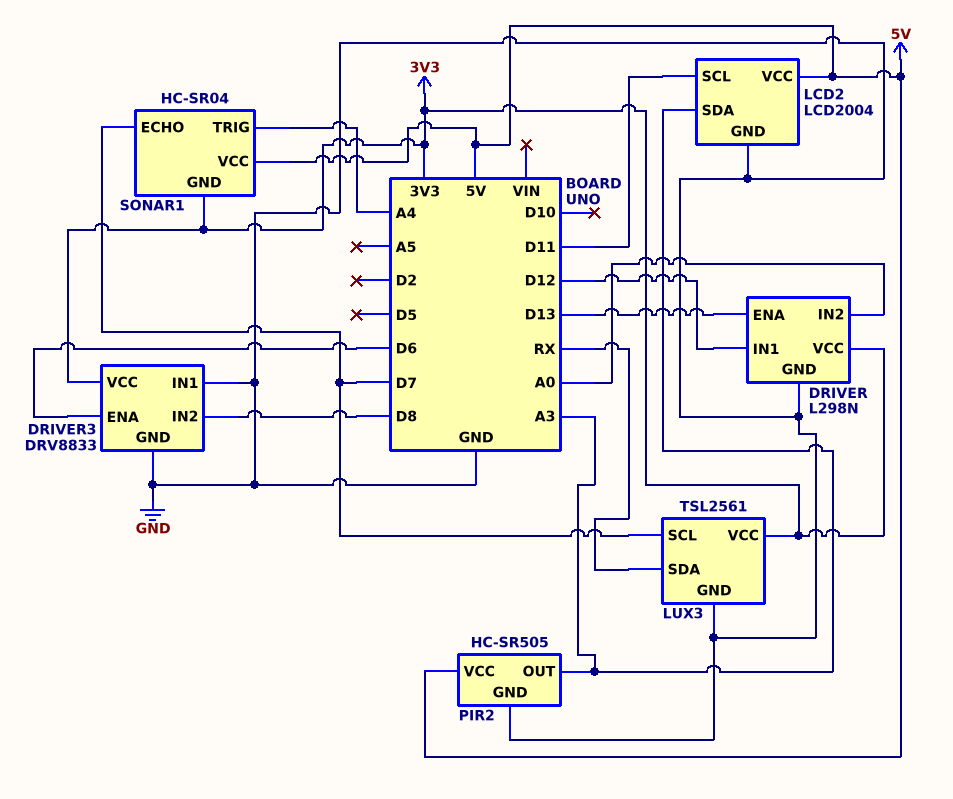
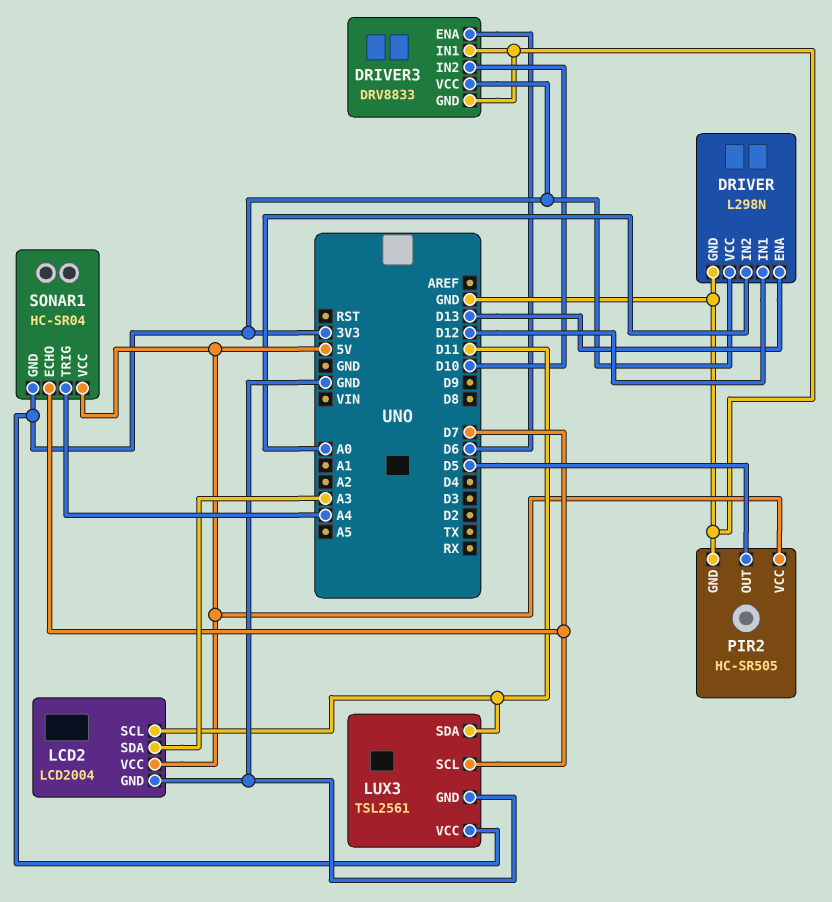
DRIVER3 pin IN2: D8 -> D10
LUX3 pin SDA: RX -> D11
PIR2 pin OUT: A3 -> D5

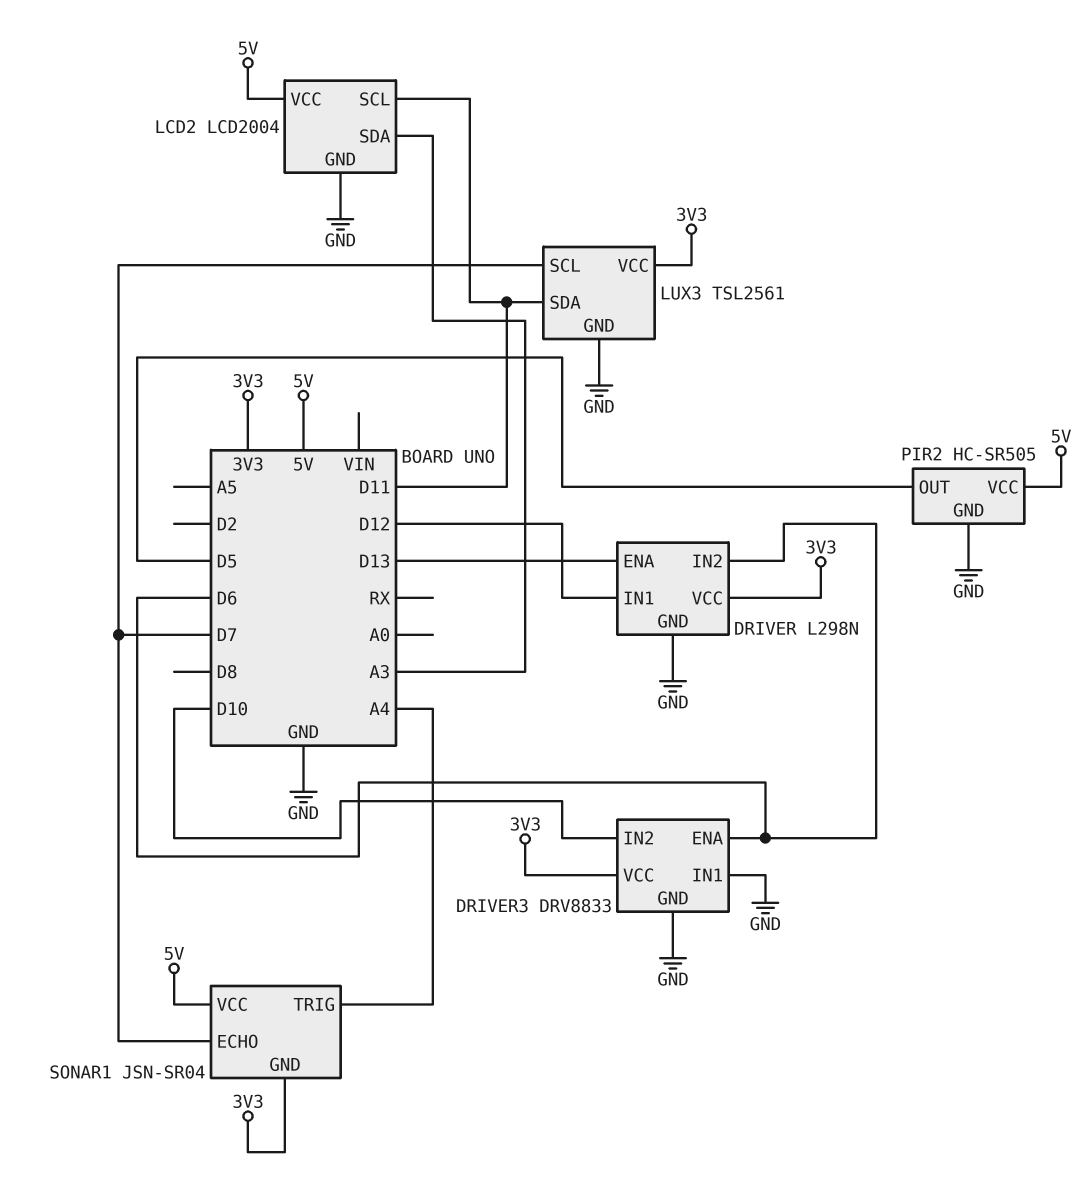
DRIVER pin IN2: A0 -> D6
SONAR1: HC-SR04 -> JSN-SR04

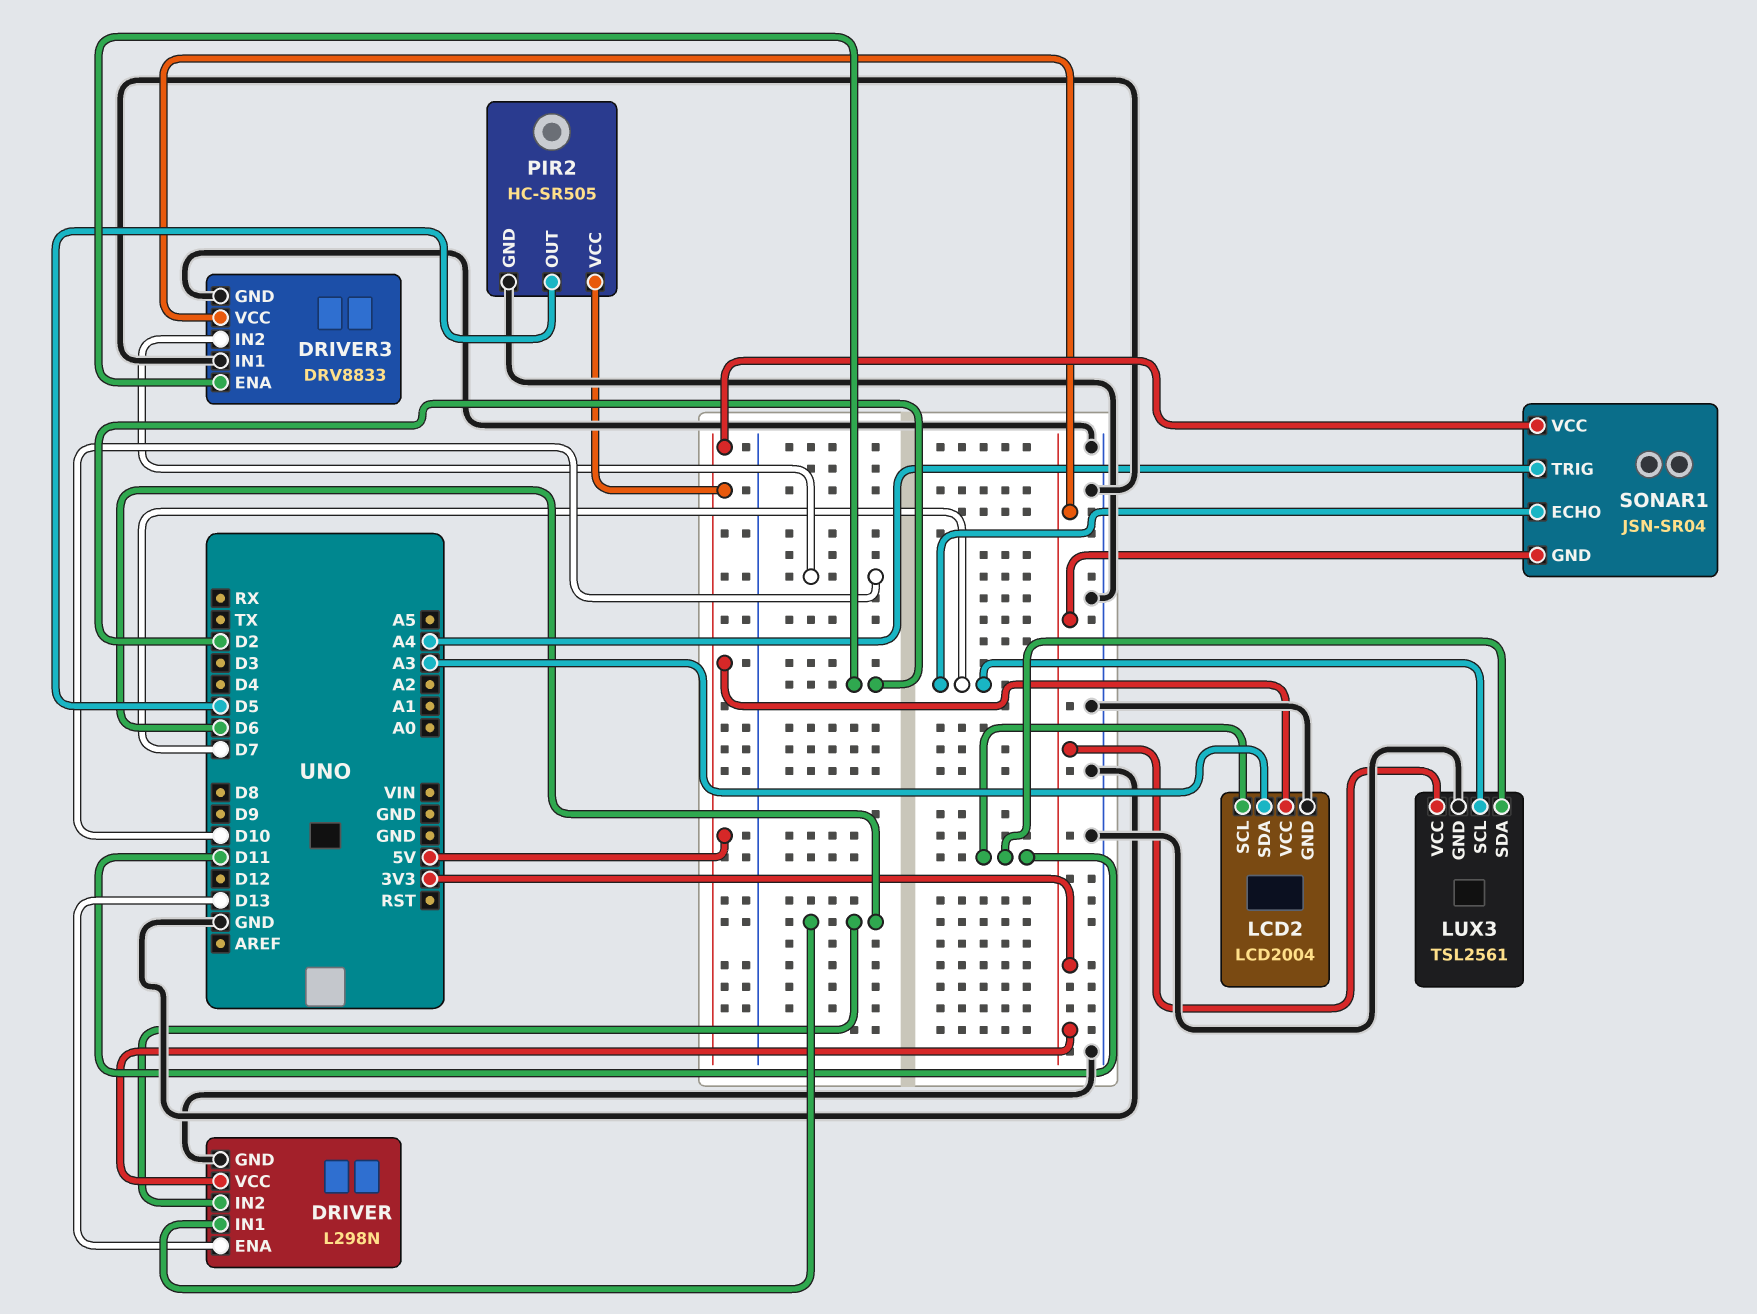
DRIVER pin IN1: D12 -> D6
DRIVER3 pin ENA: D6 -> D2

